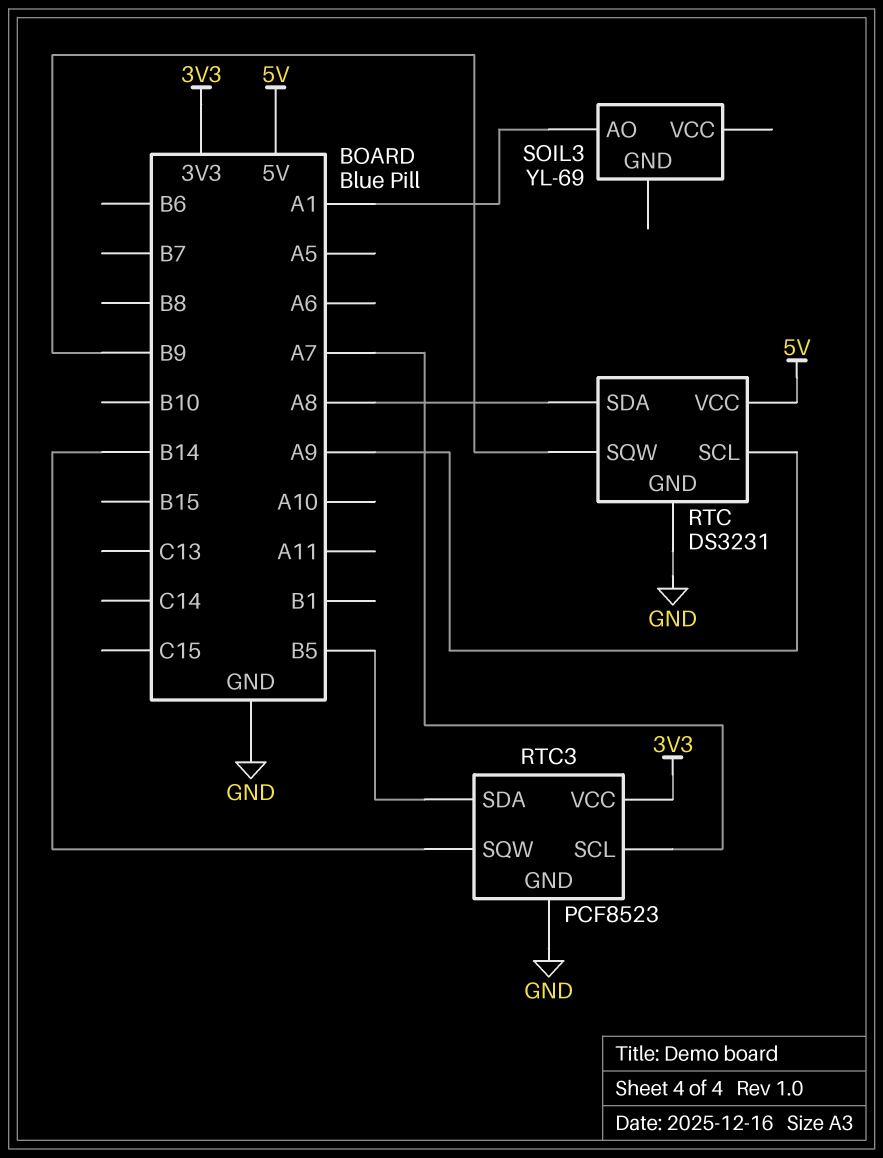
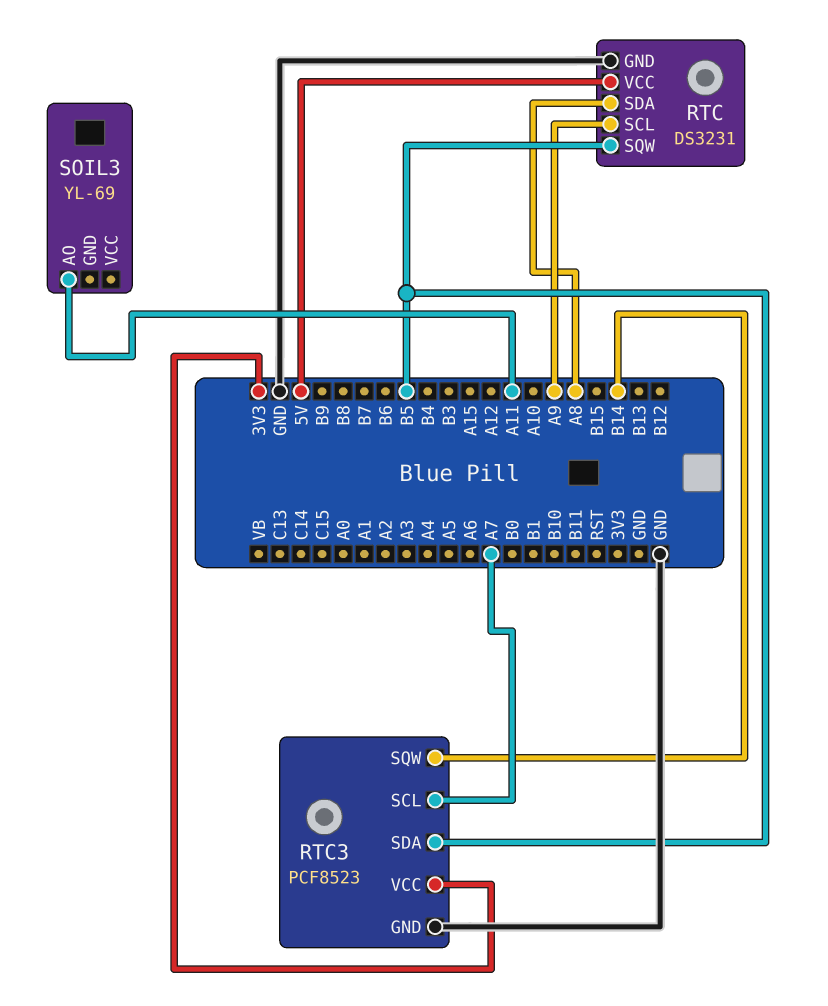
RTC pin SQW: B9 -> B5
SOIL3 pin AO: A1 -> A11

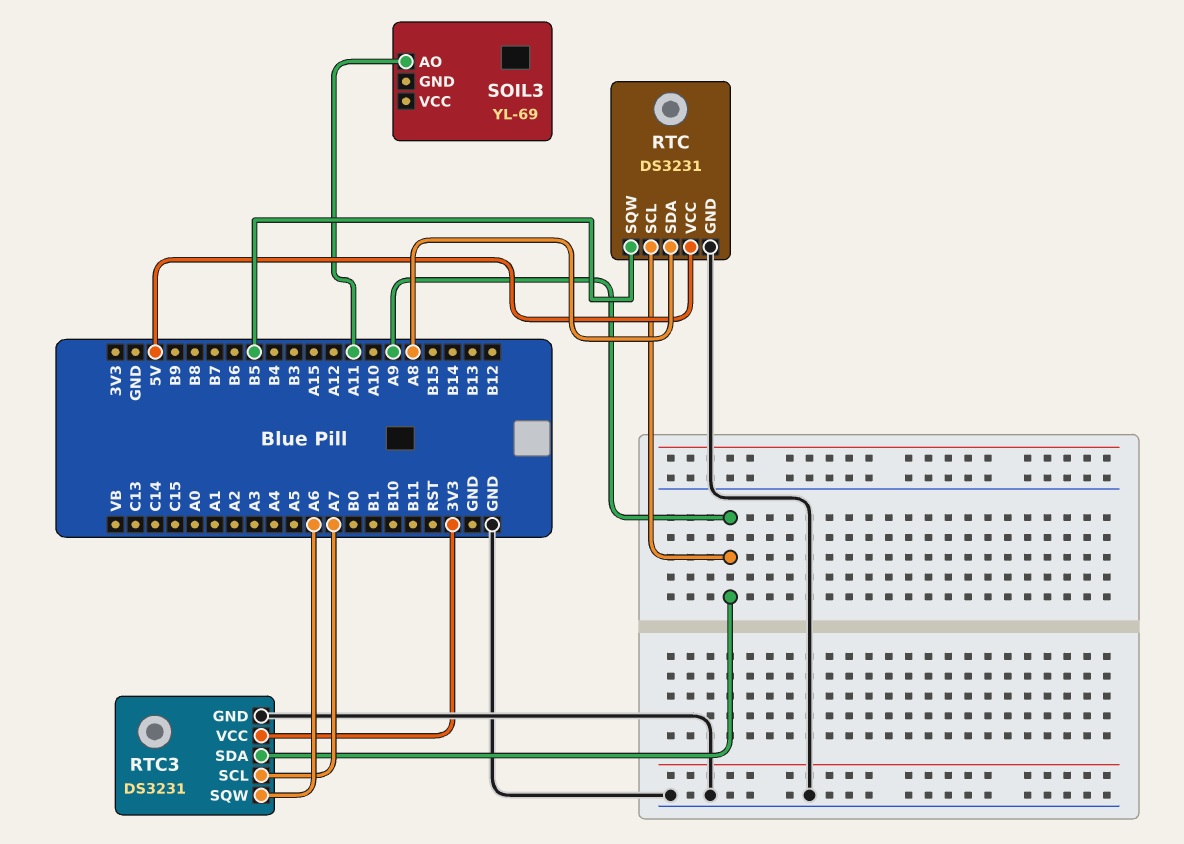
RTC3: PCF8523 -> DS3231
RTC3 pin SDA: B5 -> A9
RTC3 pin SQW: B14 -> A6

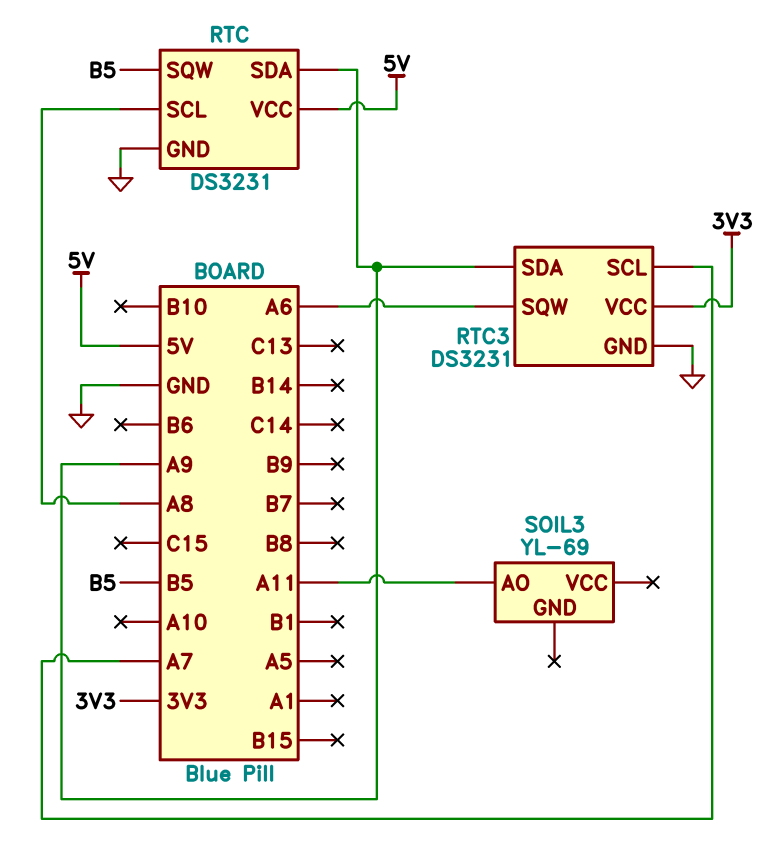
RTC pin SCL: A9 -> A8
RTC pin SDA: A8 -> A9

